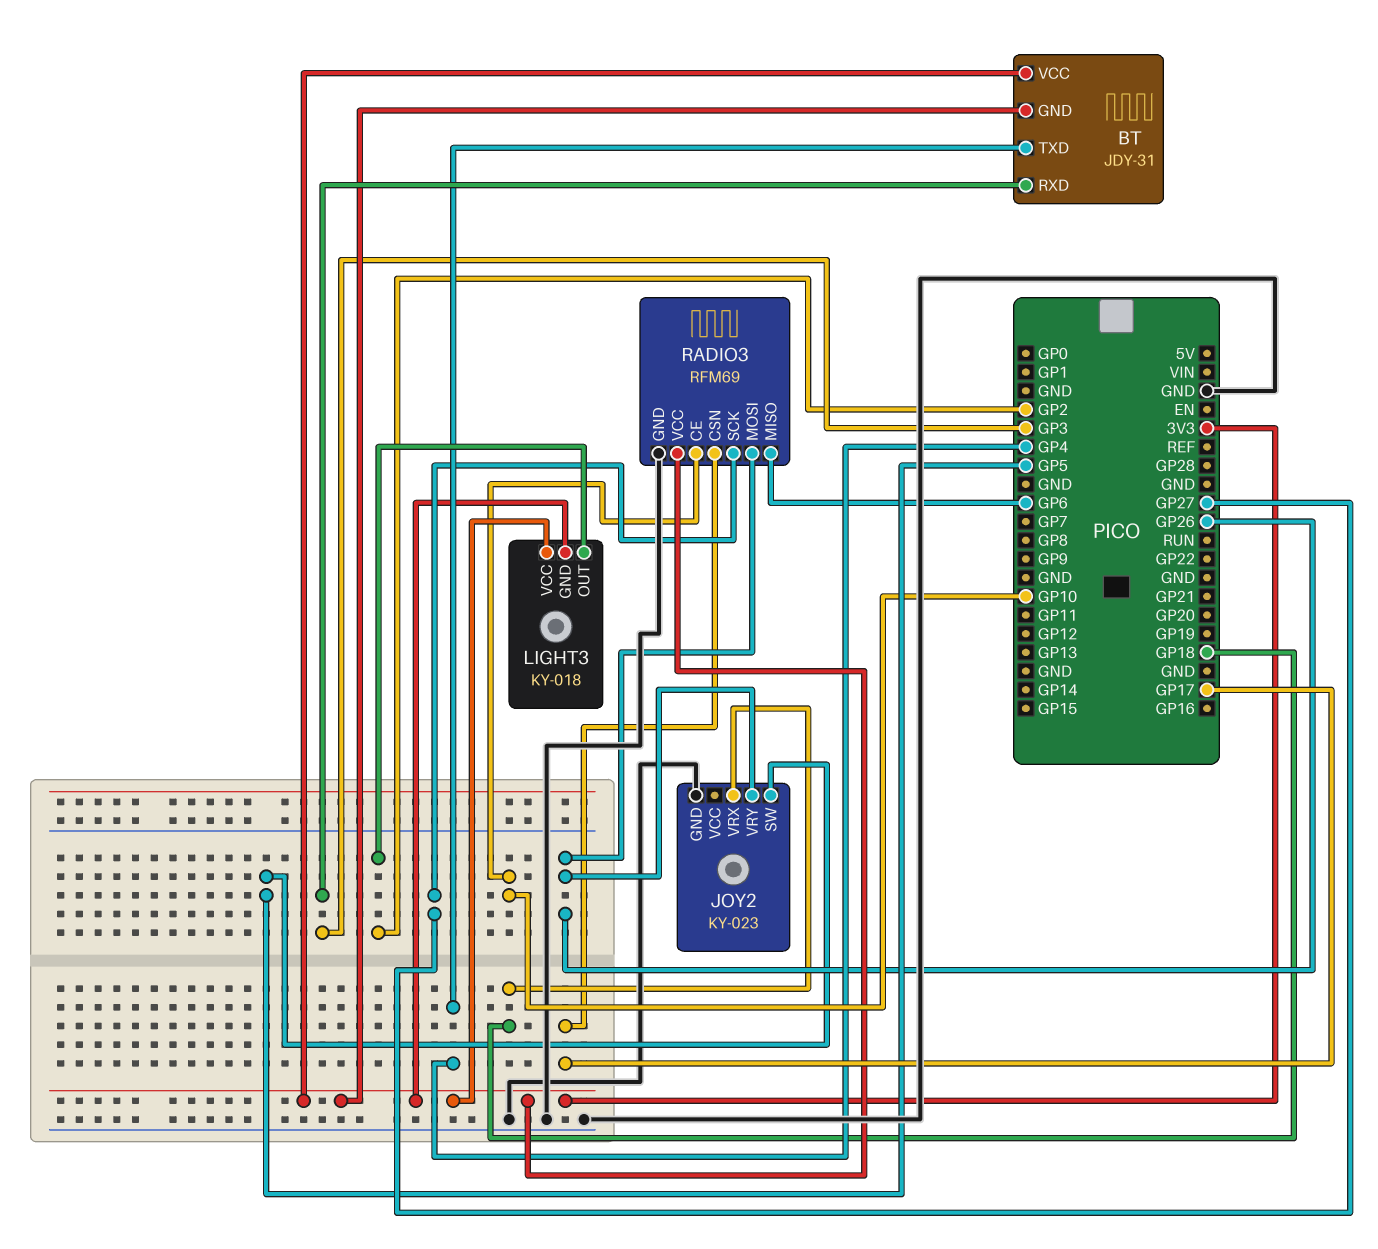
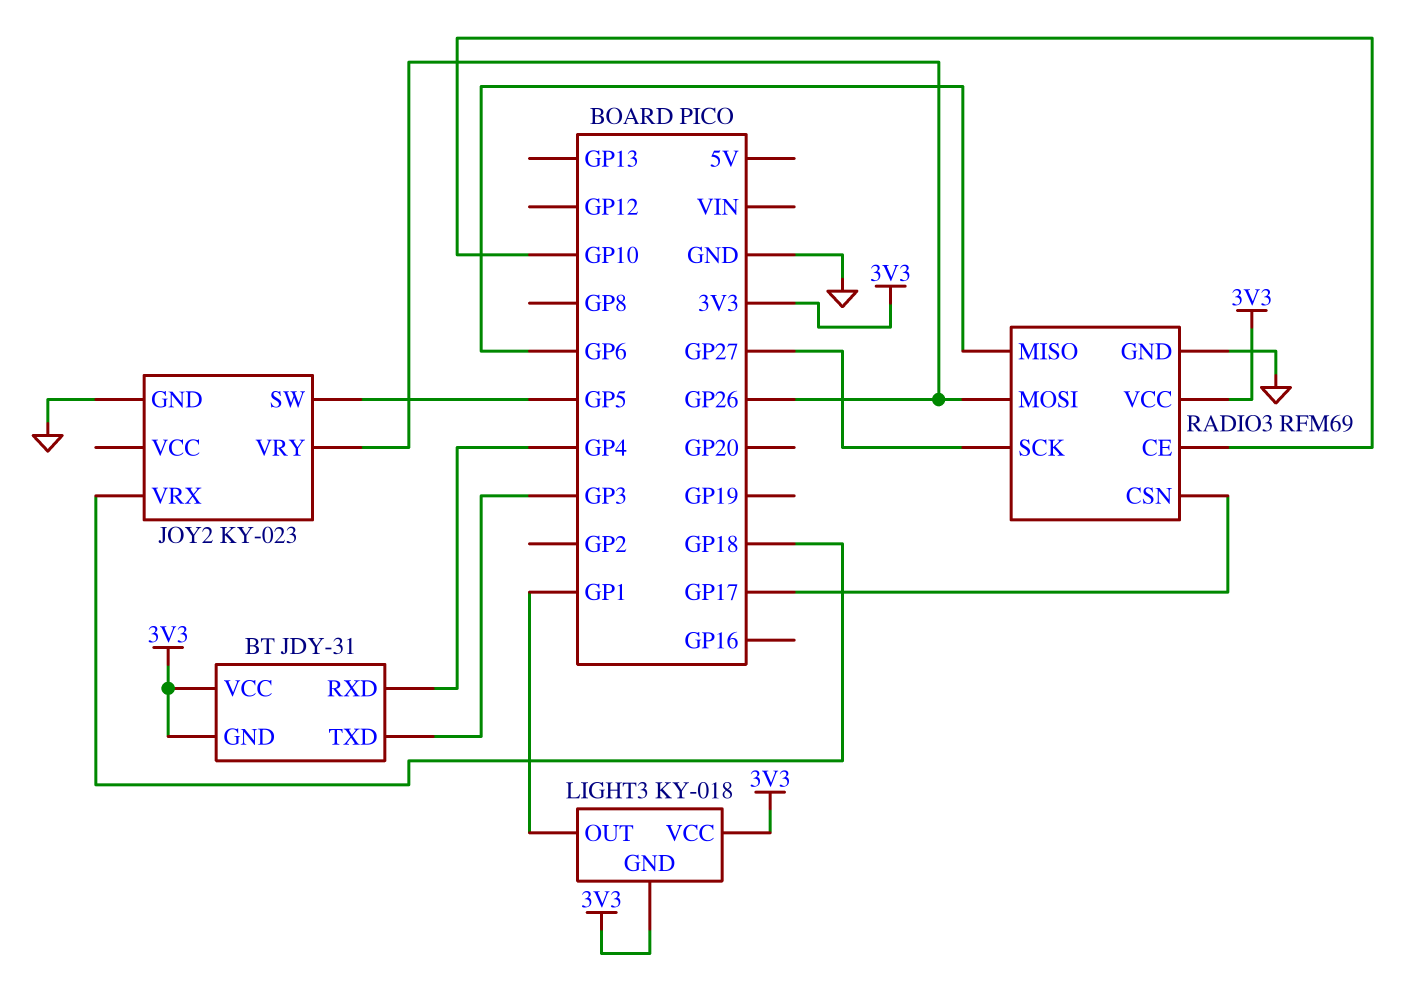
BT pin RXD: GP3 -> GP4
BT pin TXD: GP4 -> GP3
LIGHT3 pin OUT: GP2 -> GP1

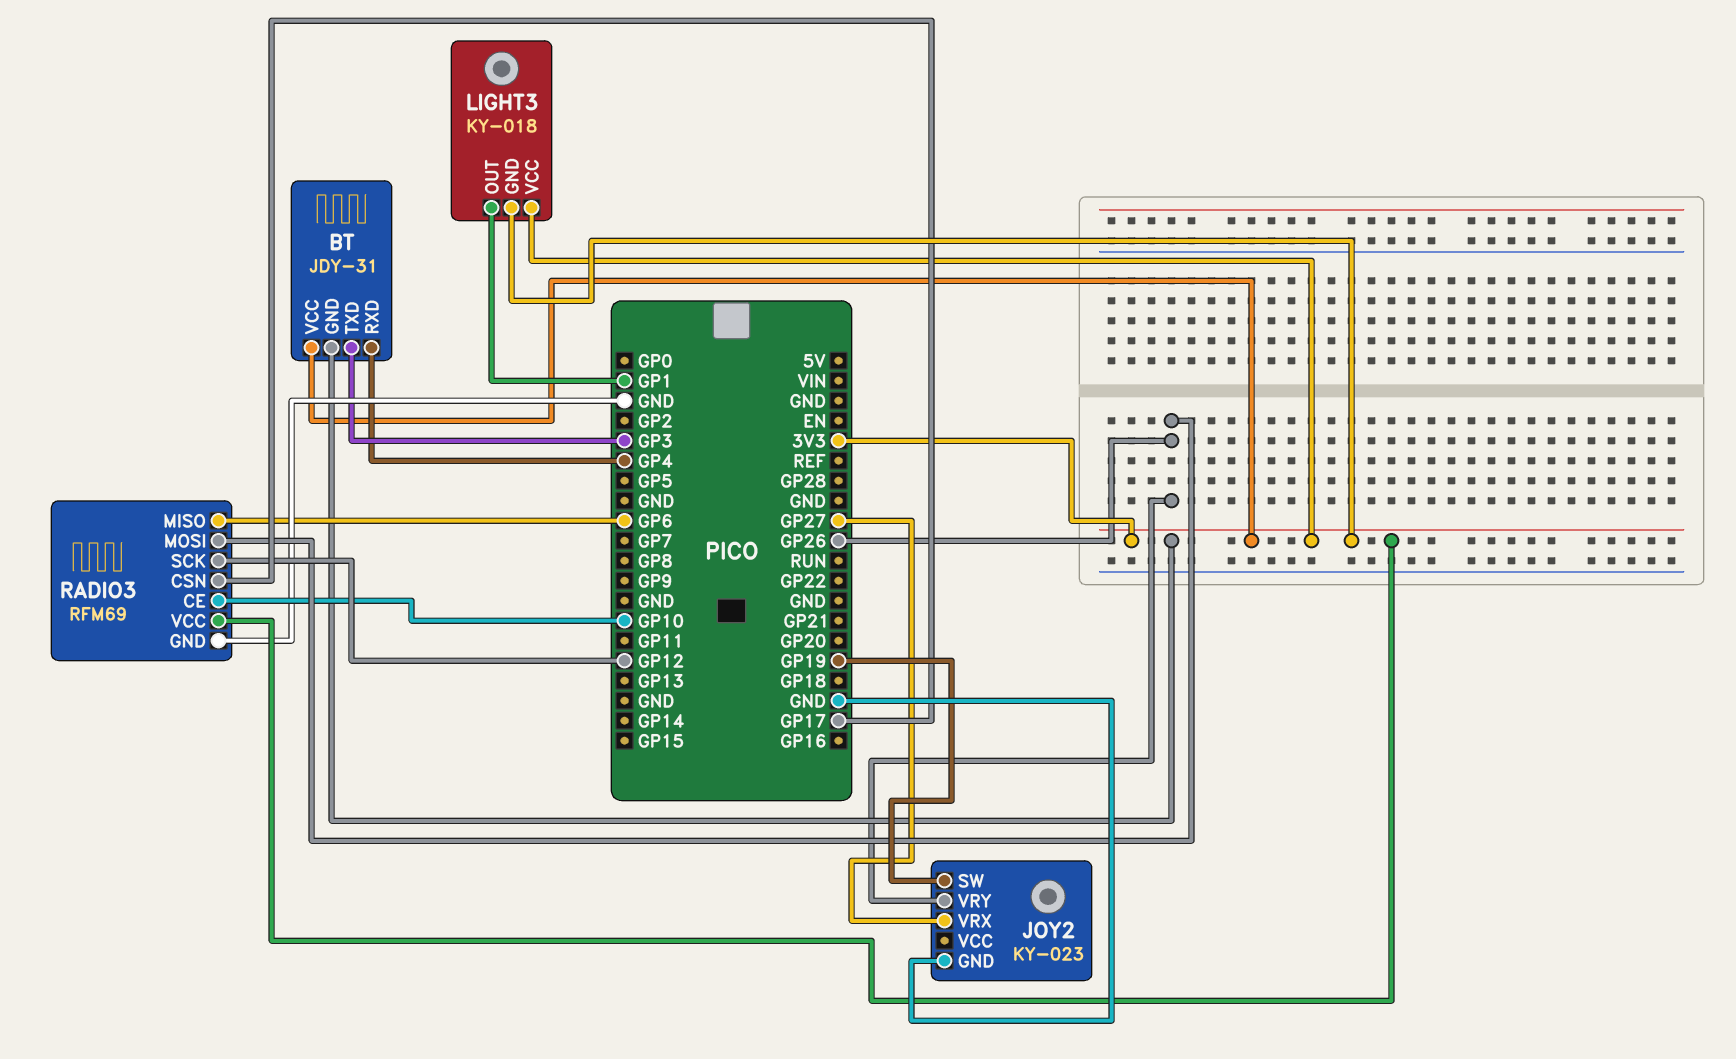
JOY2 pin SW: GP5 -> GP19
JOY2 pin VRX: GP18 -> GP27
RADIO3 pin SCK: GP27 -> GP12

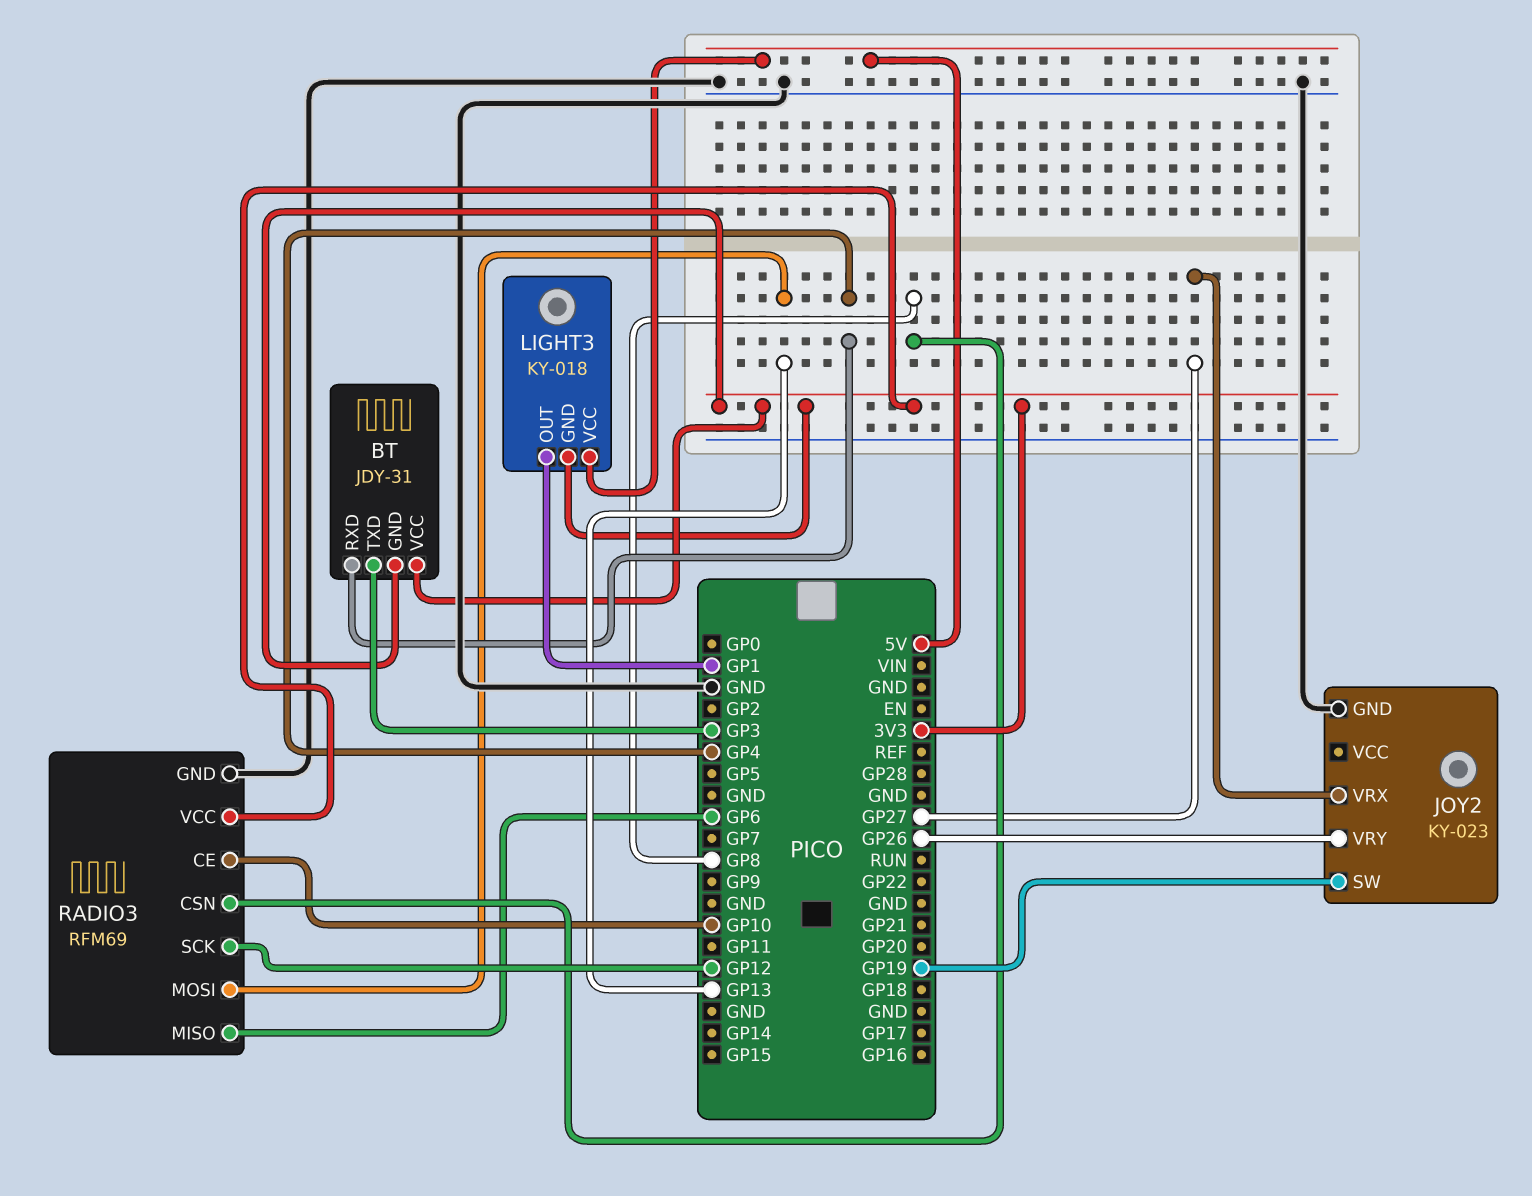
LIGHT3 pin VCC: 3V3 -> 5V
RADIO3 pin CSN: GP17 -> GP8
RADIO3 pin MOSI: GP26 -> GP13

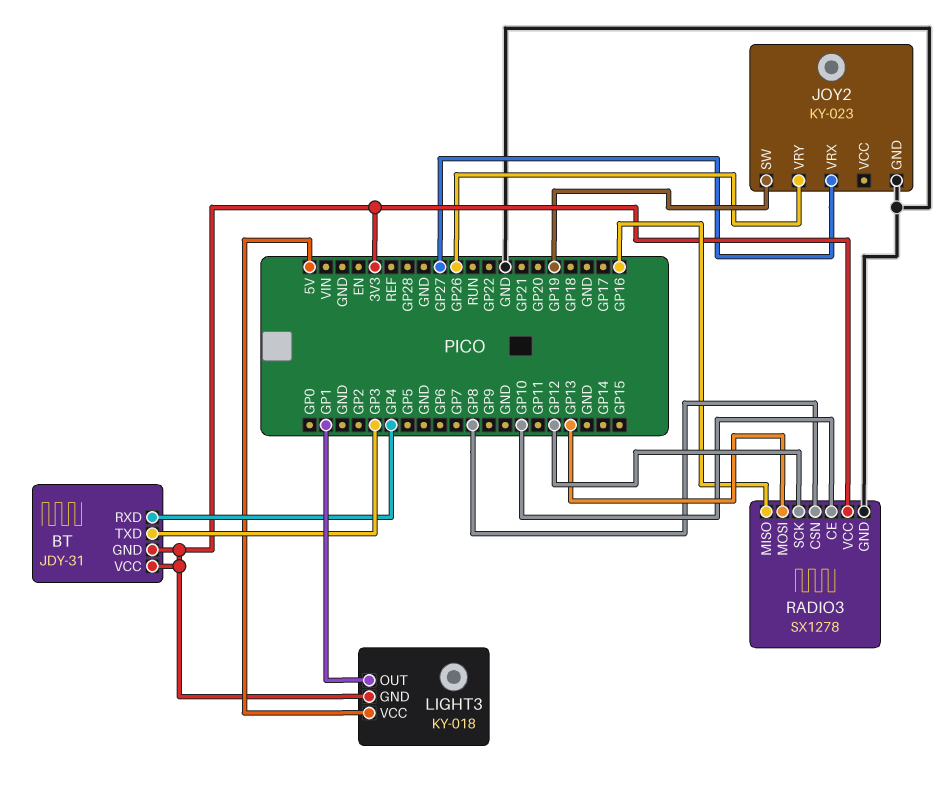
RADIO3: RFM69 -> SX1278
RADIO3 pin MISO: GP6 -> GP16

